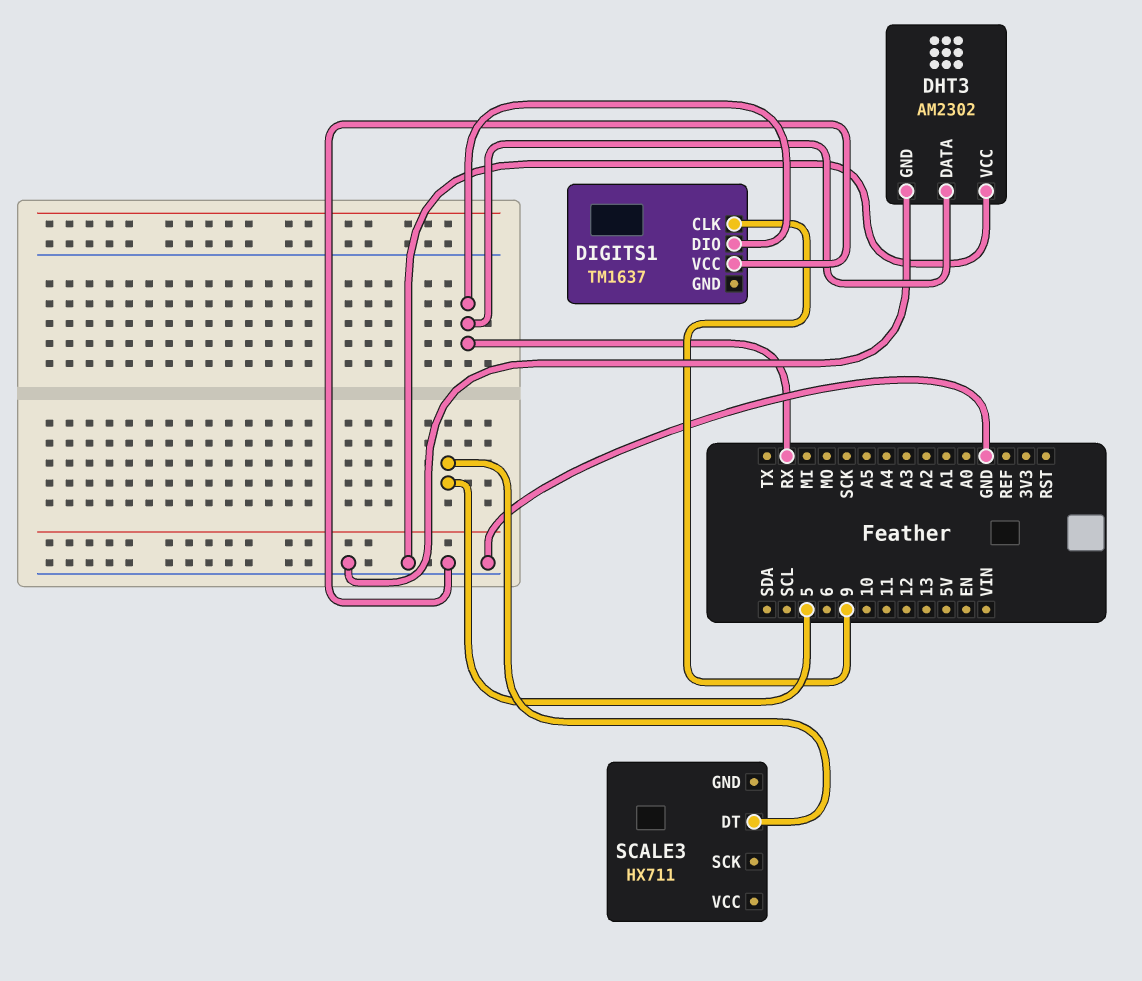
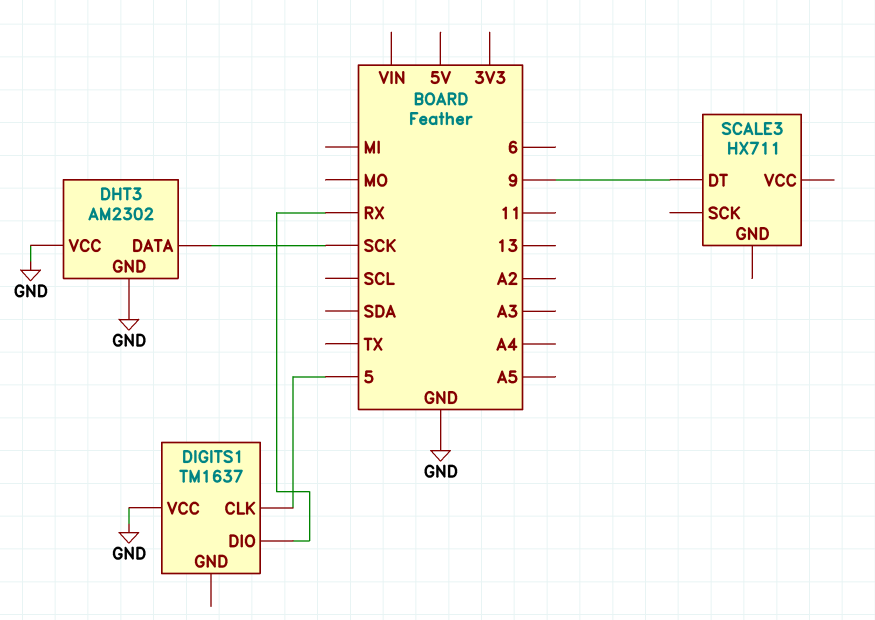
DHT3 pin DATA: RX -> SCK
DIGITS1 pin CLK: 9 -> 5
SCALE3 pin DT: 5 -> 9

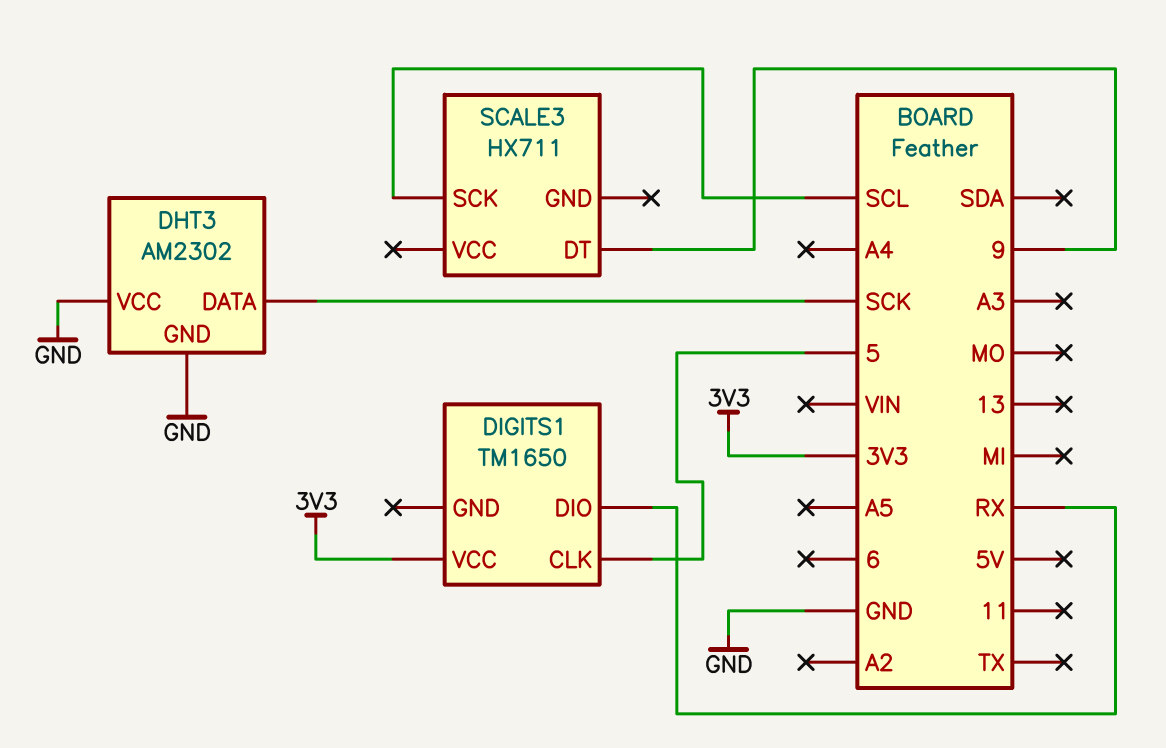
DIGITS1: TM1637 -> TM1650
DIGITS1 pin VCC: GND -> 3V3
SCALE3 pin SCK: none -> SCL

